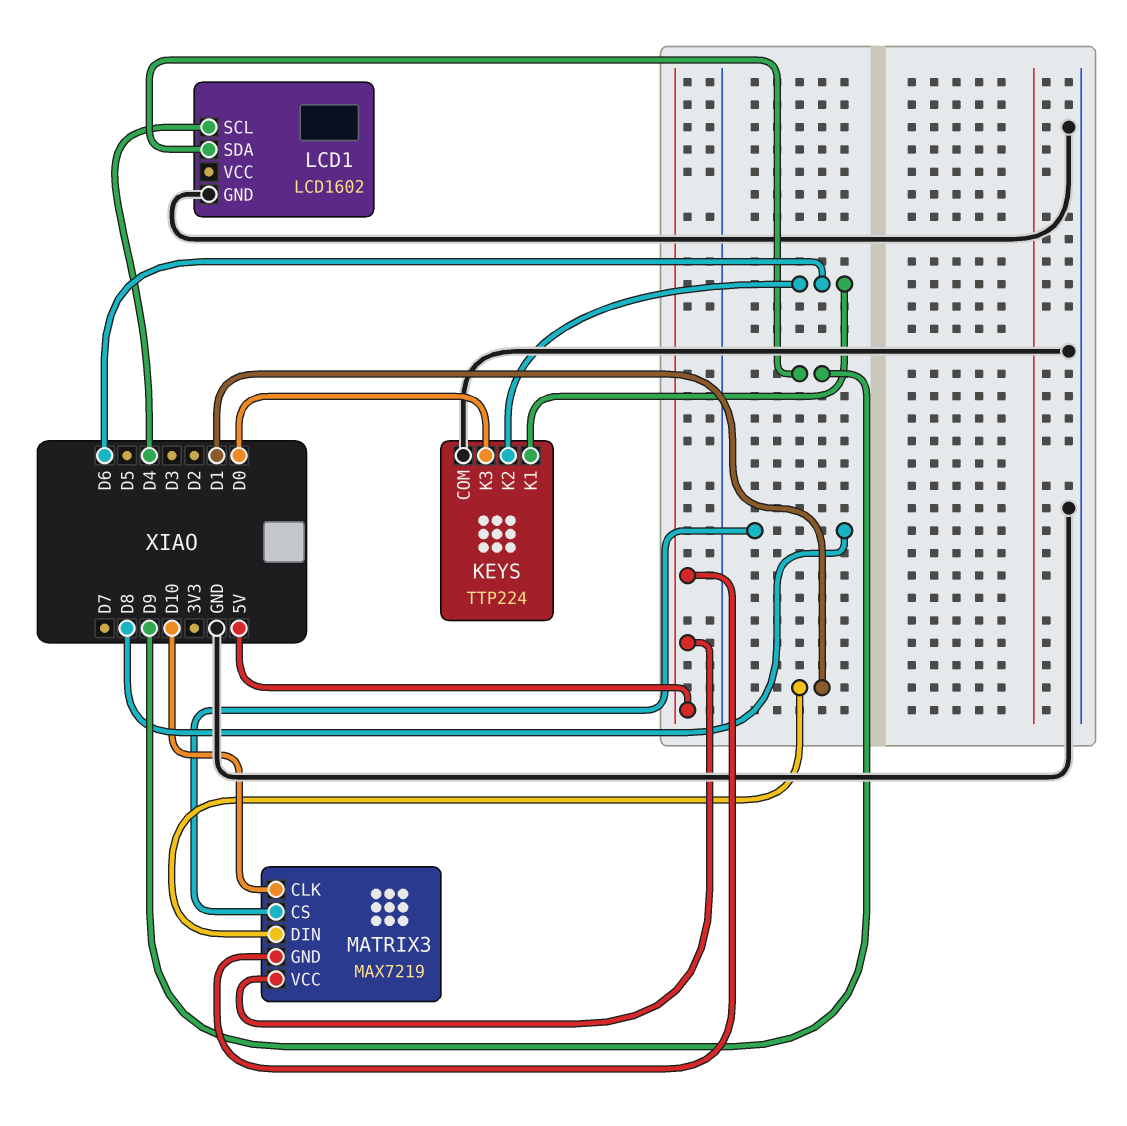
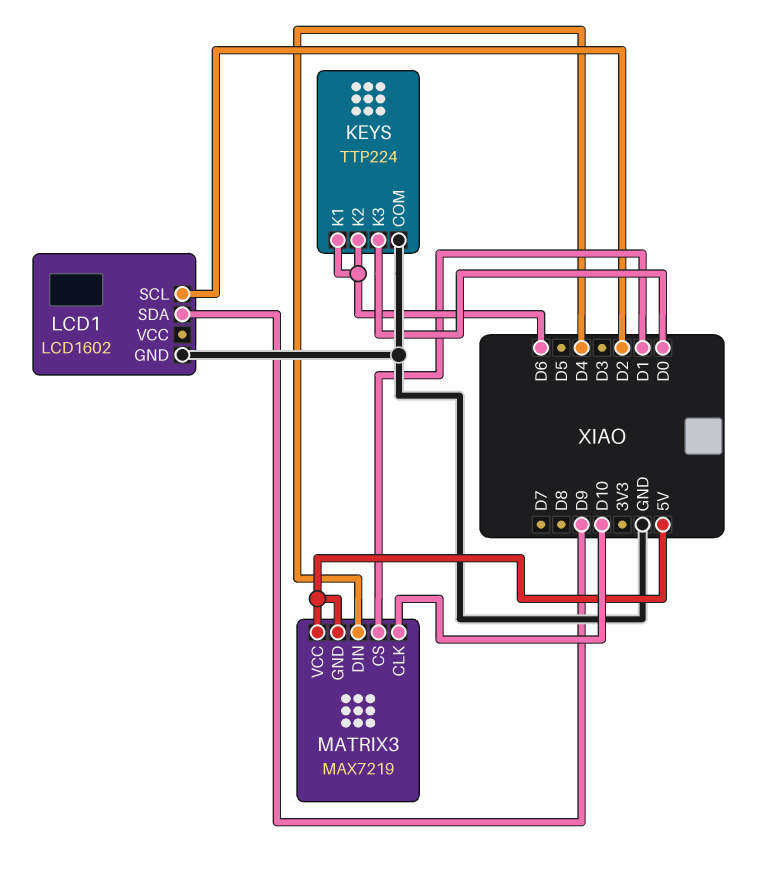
LCD1 pin SCL: D4 -> D2
MATRIX3 pin CS: D8 -> D1
MATRIX3 pin DIN: D1 -> D4

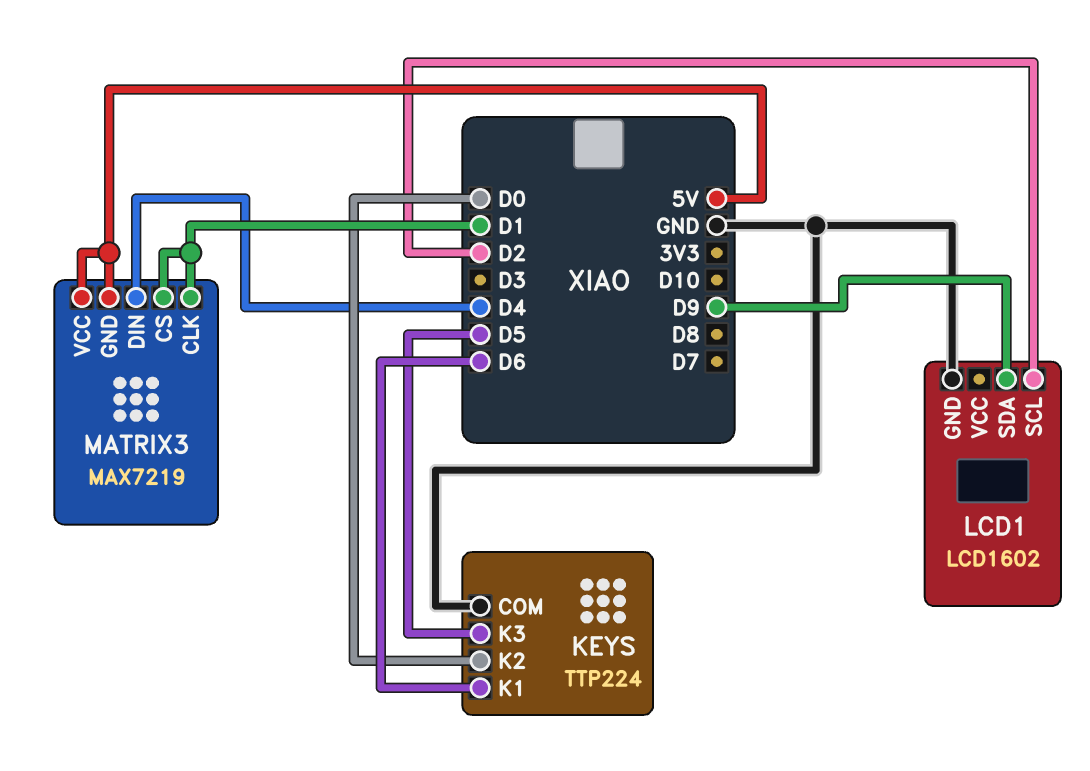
KEYS pin K2: D6 -> D0
KEYS pin K3: D0 -> D5
MATRIX3 pin CLK: D10 -> D1

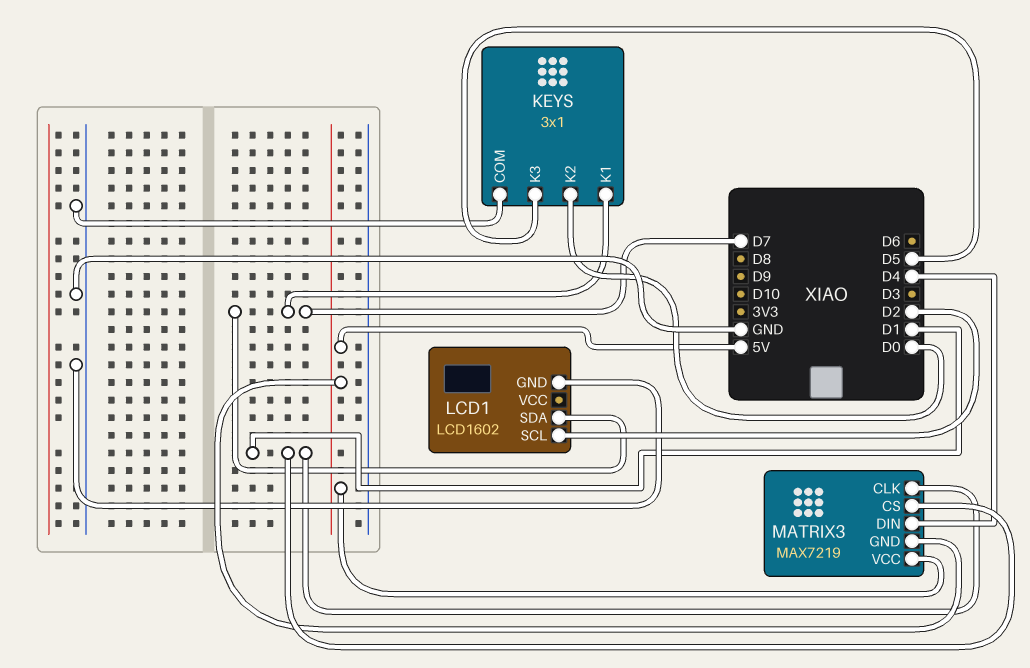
KEYS: TTP224 -> 3x1
KEYS pin K1: D6 -> D7
LCD1 pin SDA: D9 -> D7

